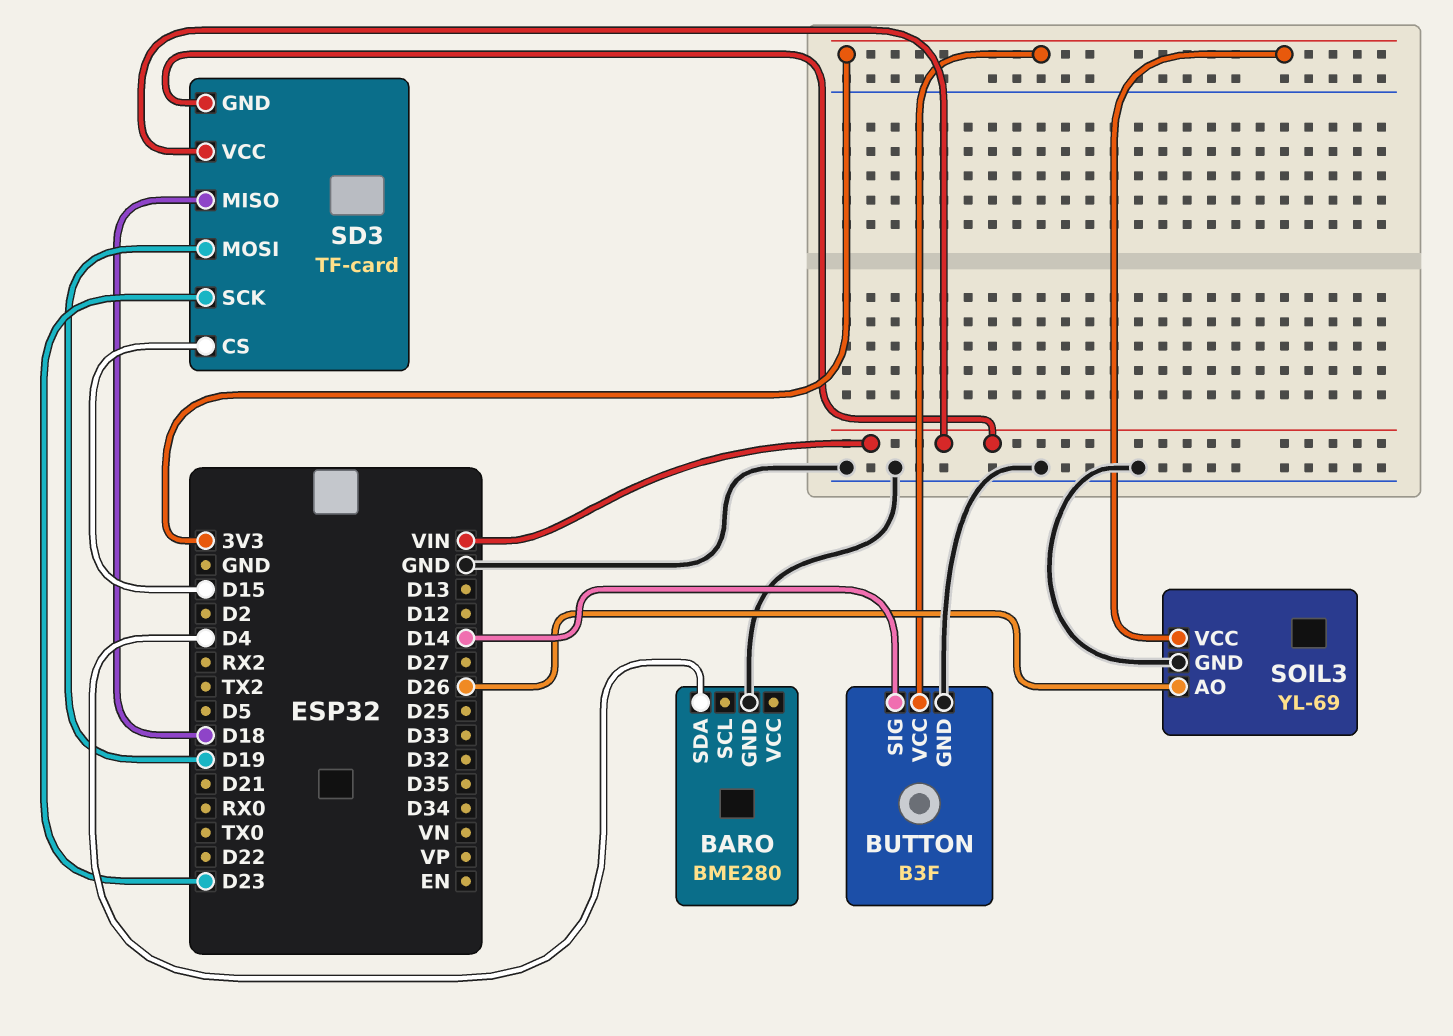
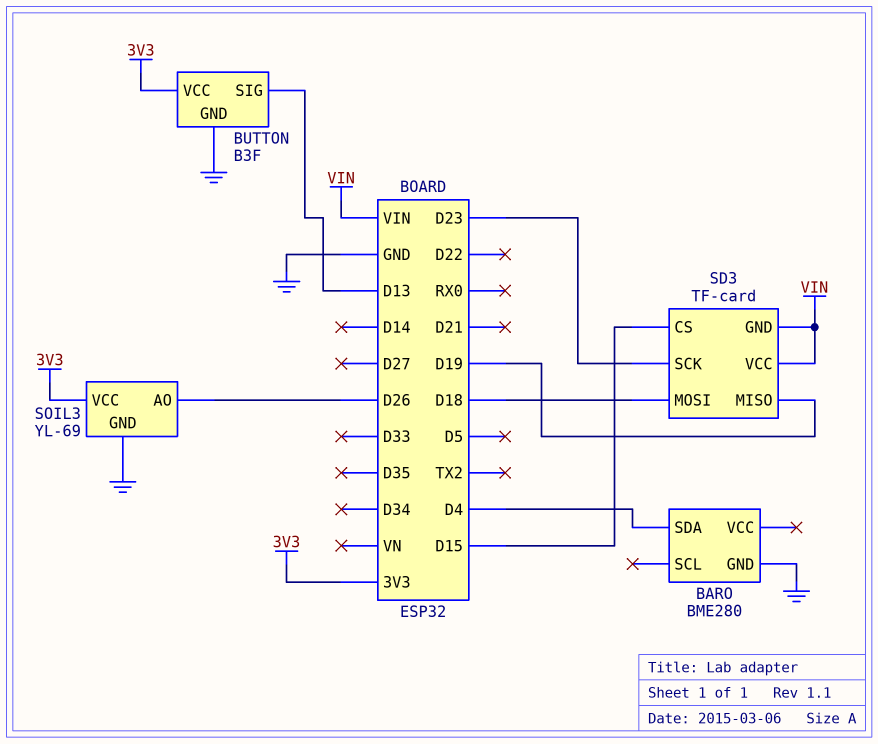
BUTTON pin SIG: D14 -> D13
SD3 pin MISO: D18 -> D19
SD3 pin MOSI: D19 -> D18

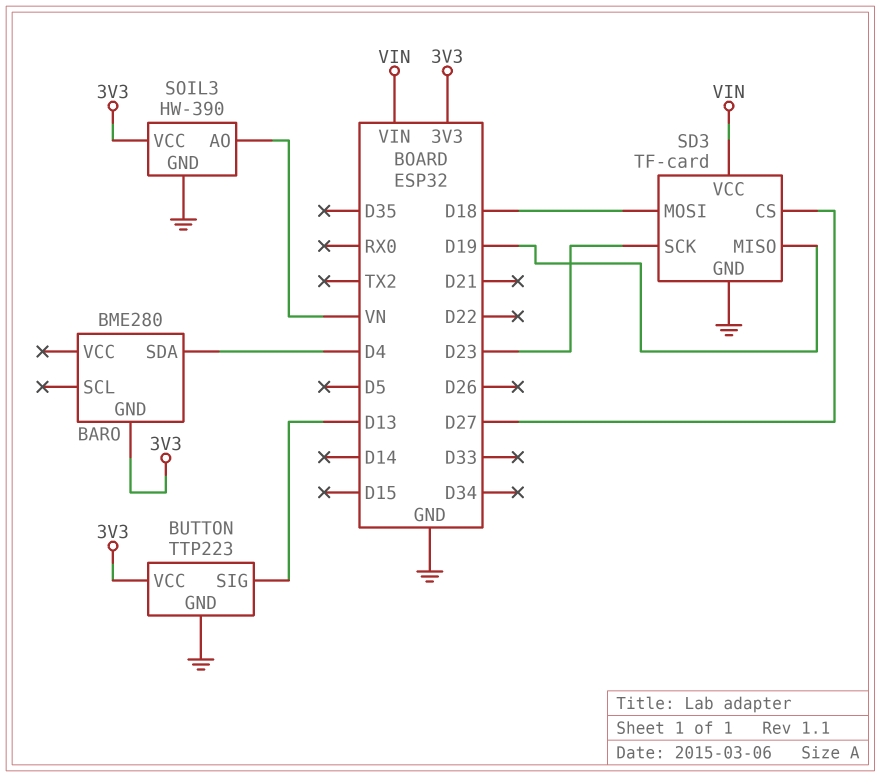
BARO pin GND: GND -> 3V3
BUTTON: B3F -> TTP223
SD3 pin CS: D15 -> D27
SD3 pin GND: VIN -> GND
SOIL3: YL-69 -> HW-390
SOIL3 pin AO: D26 -> VN

